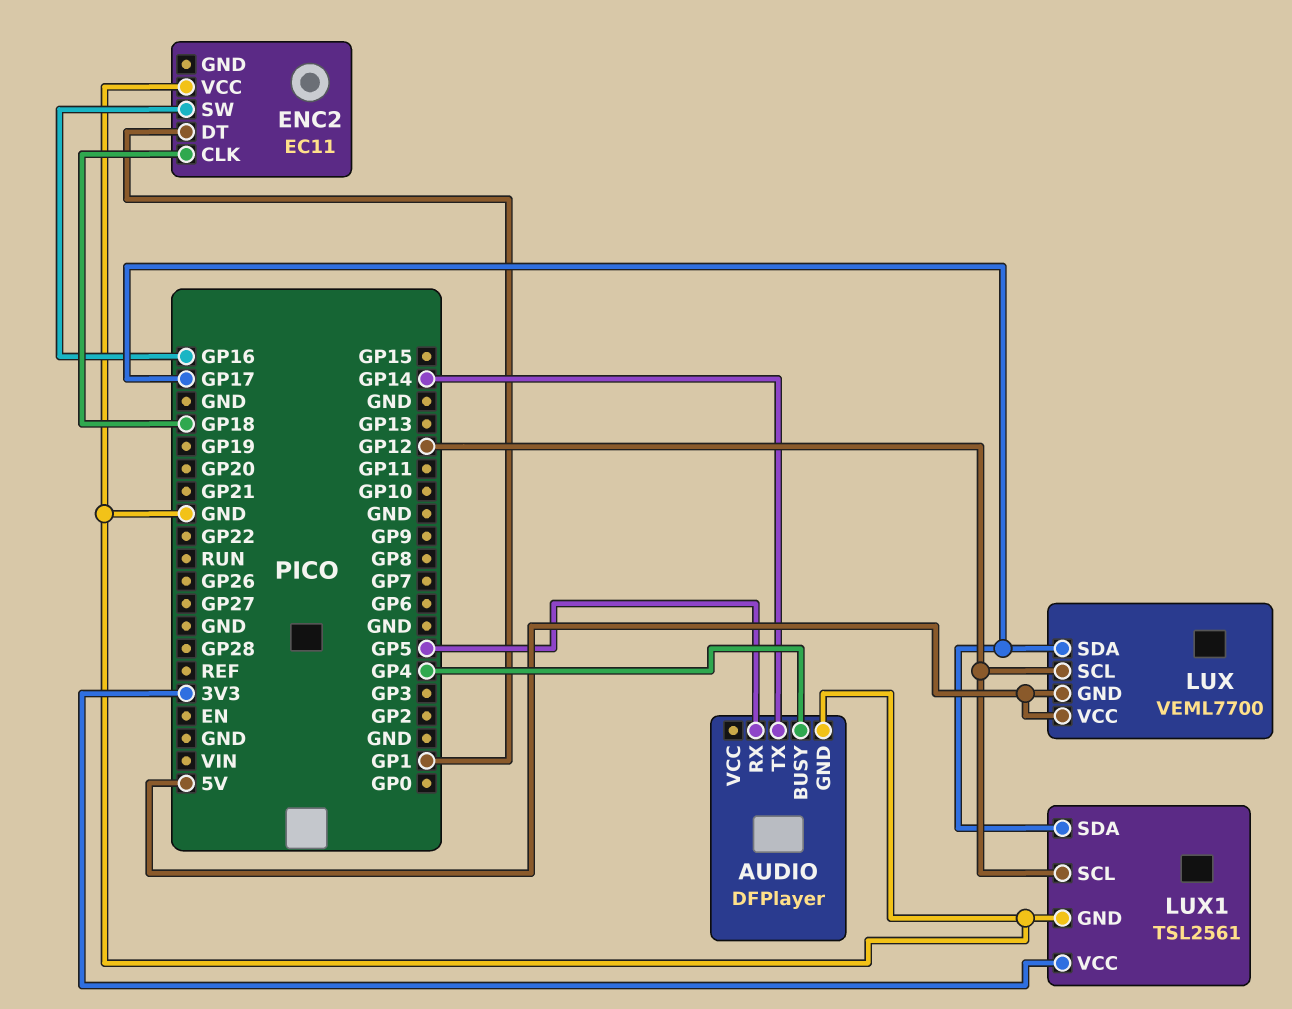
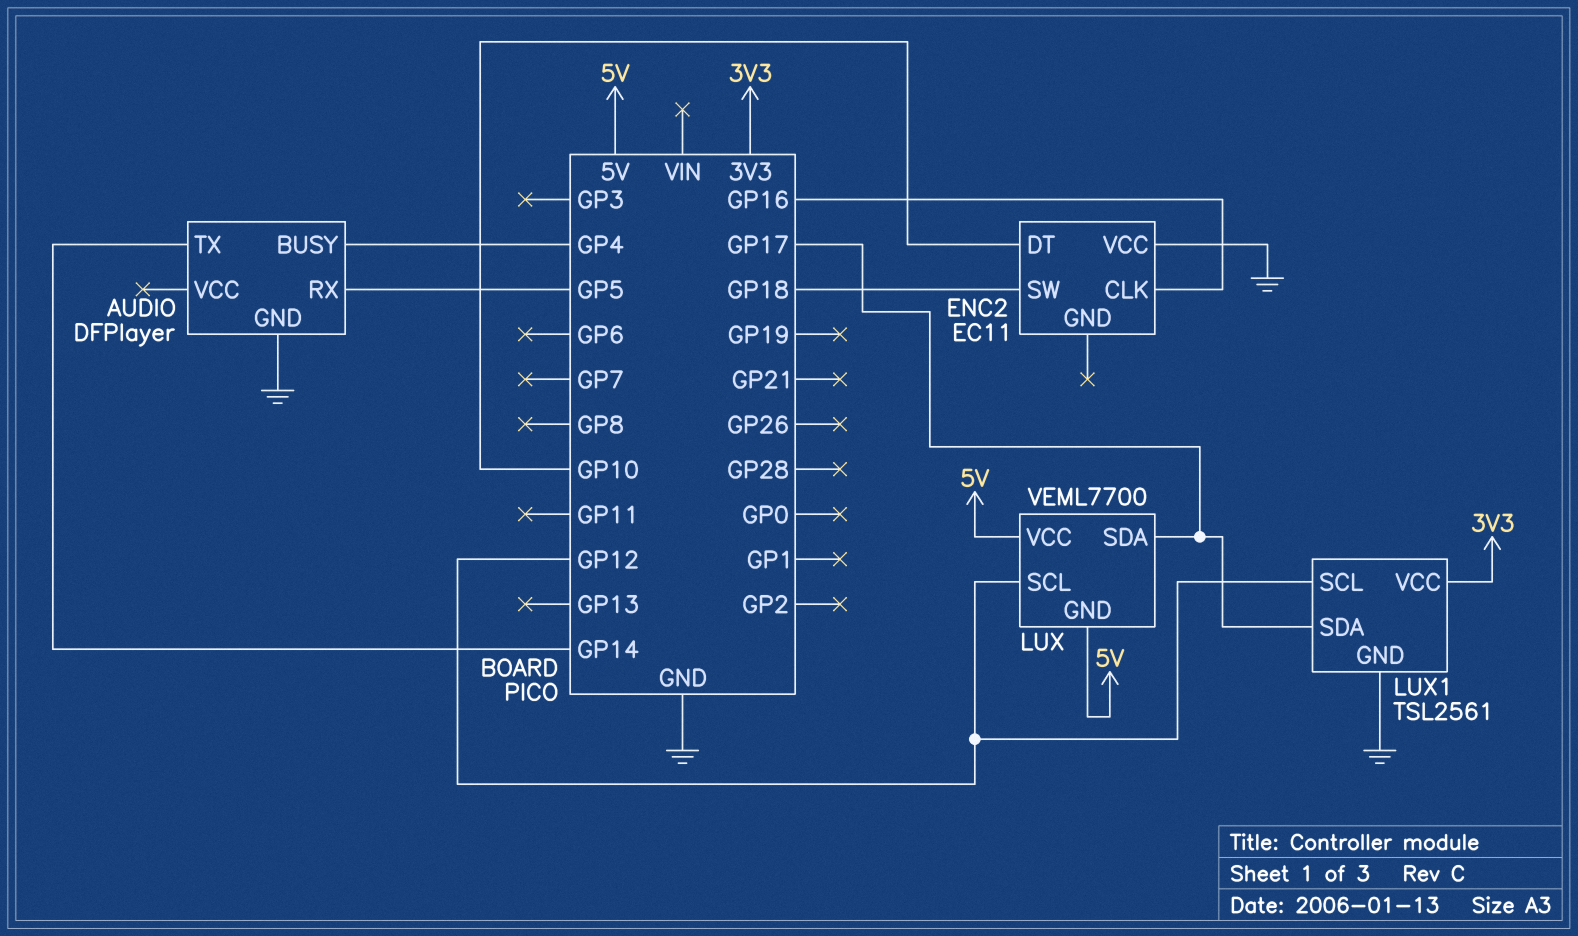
ENC2 pin CLK: GP18 -> GP16
ENC2 pin DT: GP1 -> GP10
ENC2 pin SW: GP16 -> GP18

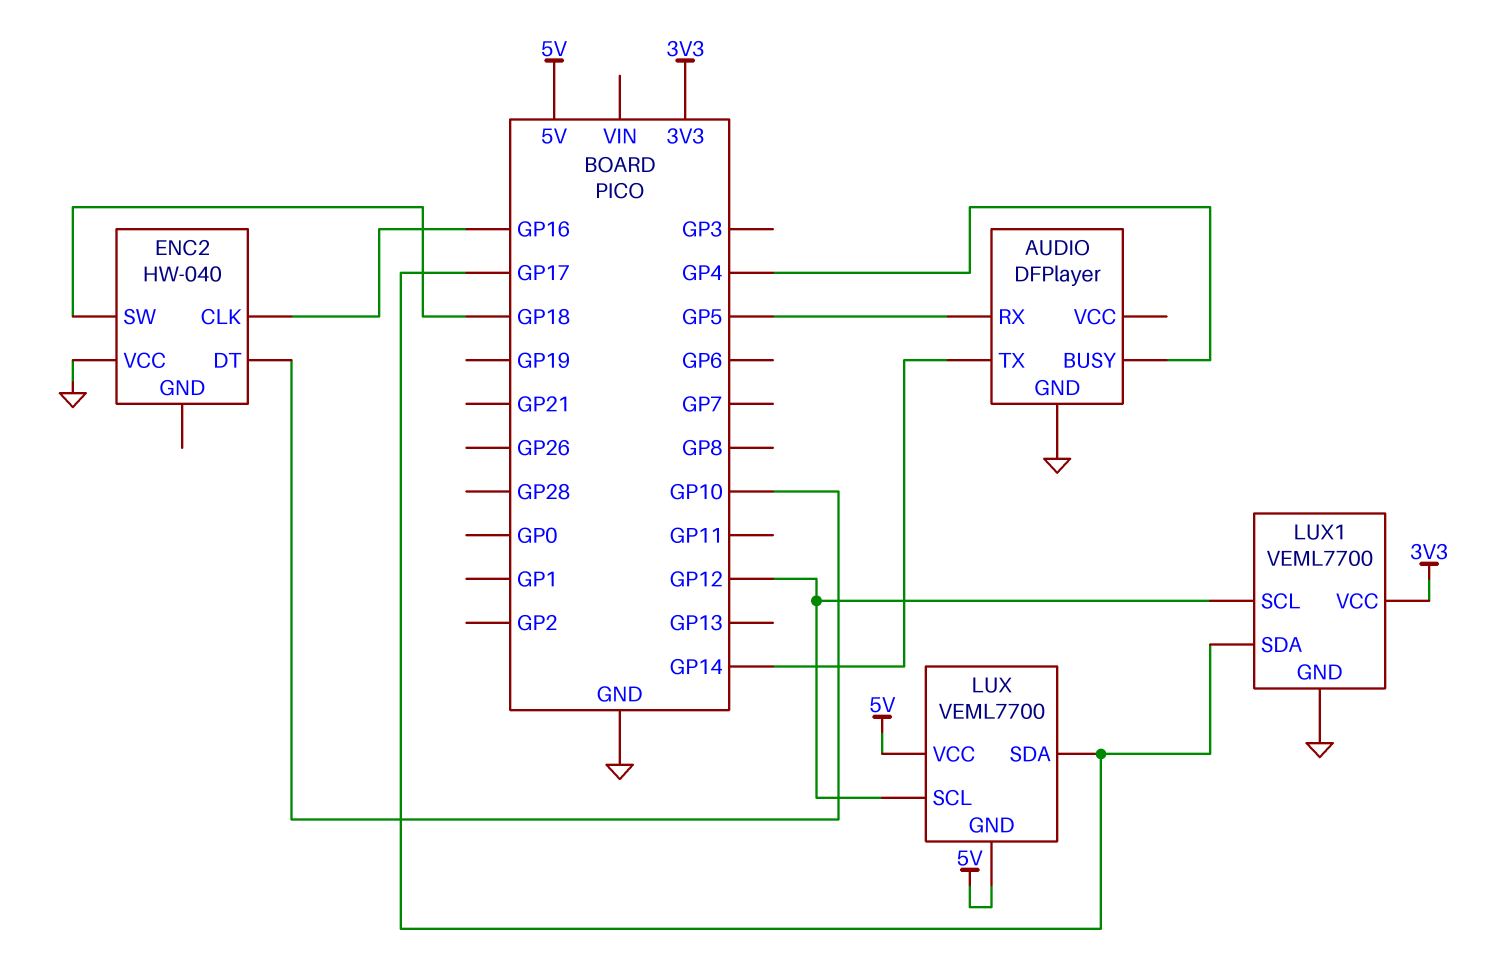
ENC2: EC11 -> HW-040
LUX1: TSL2561 -> VEML7700

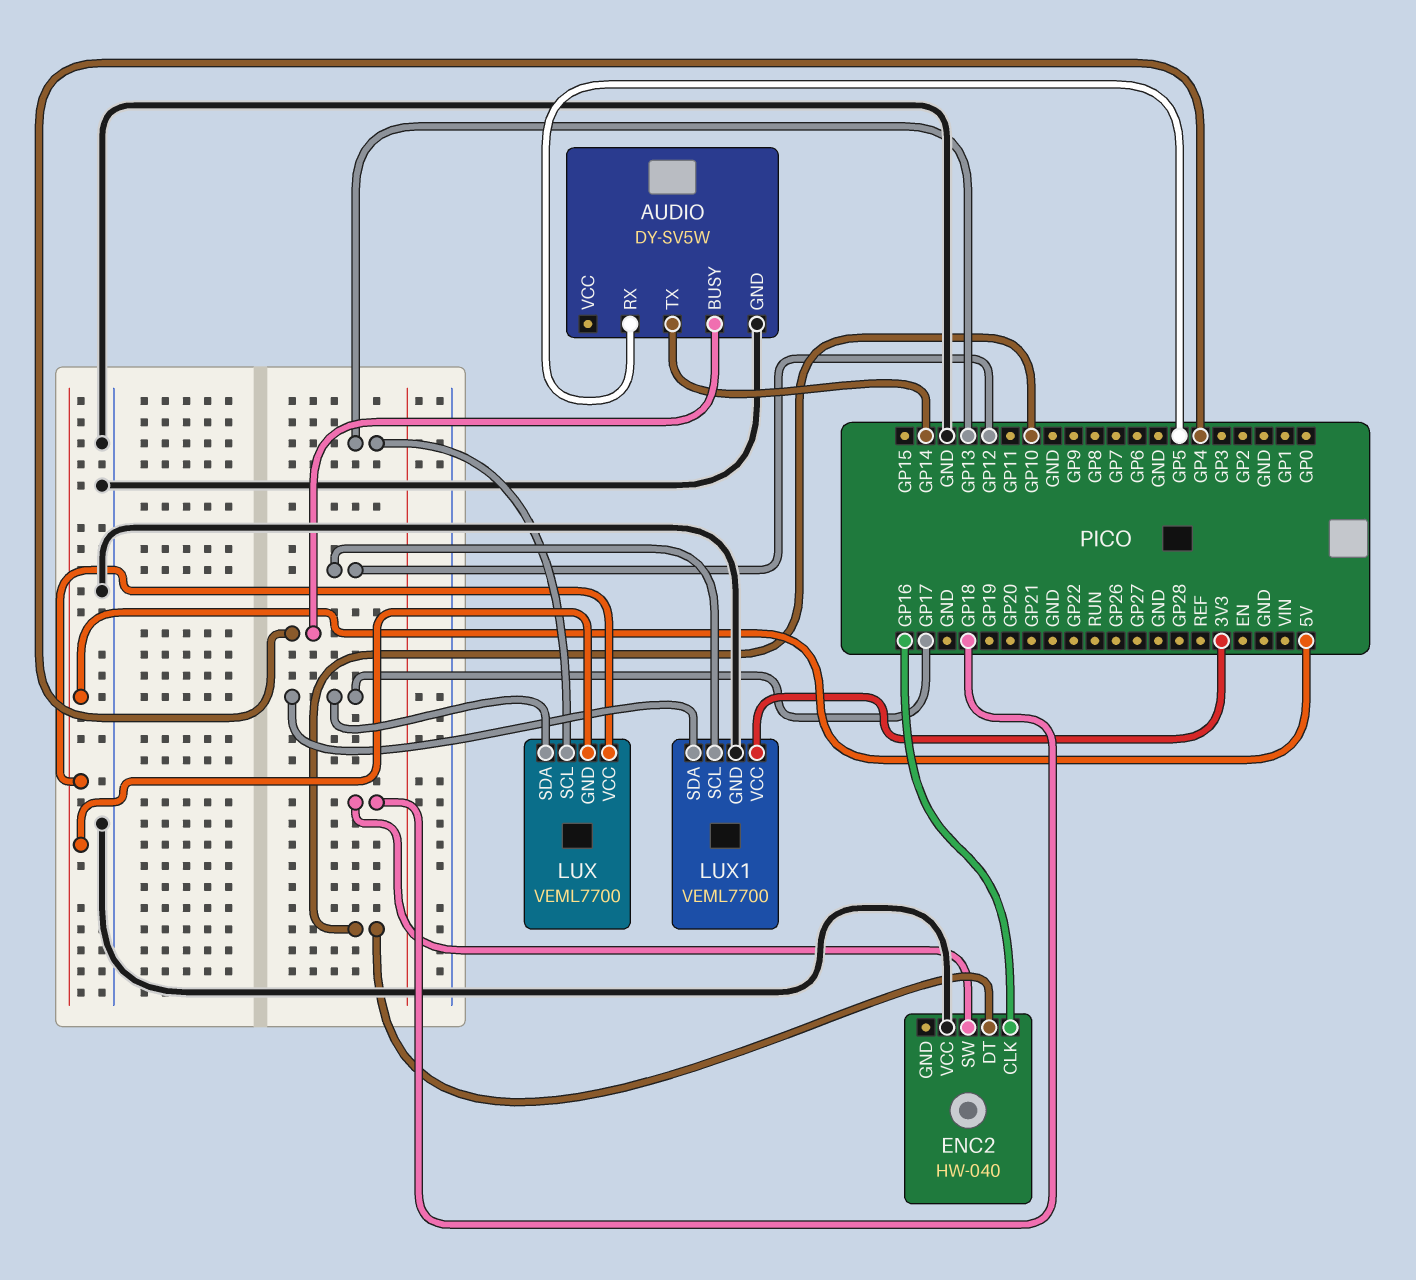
AUDIO: DFPlayer -> DY-SV5W
LUX pin SCL: GP12 -> GP13

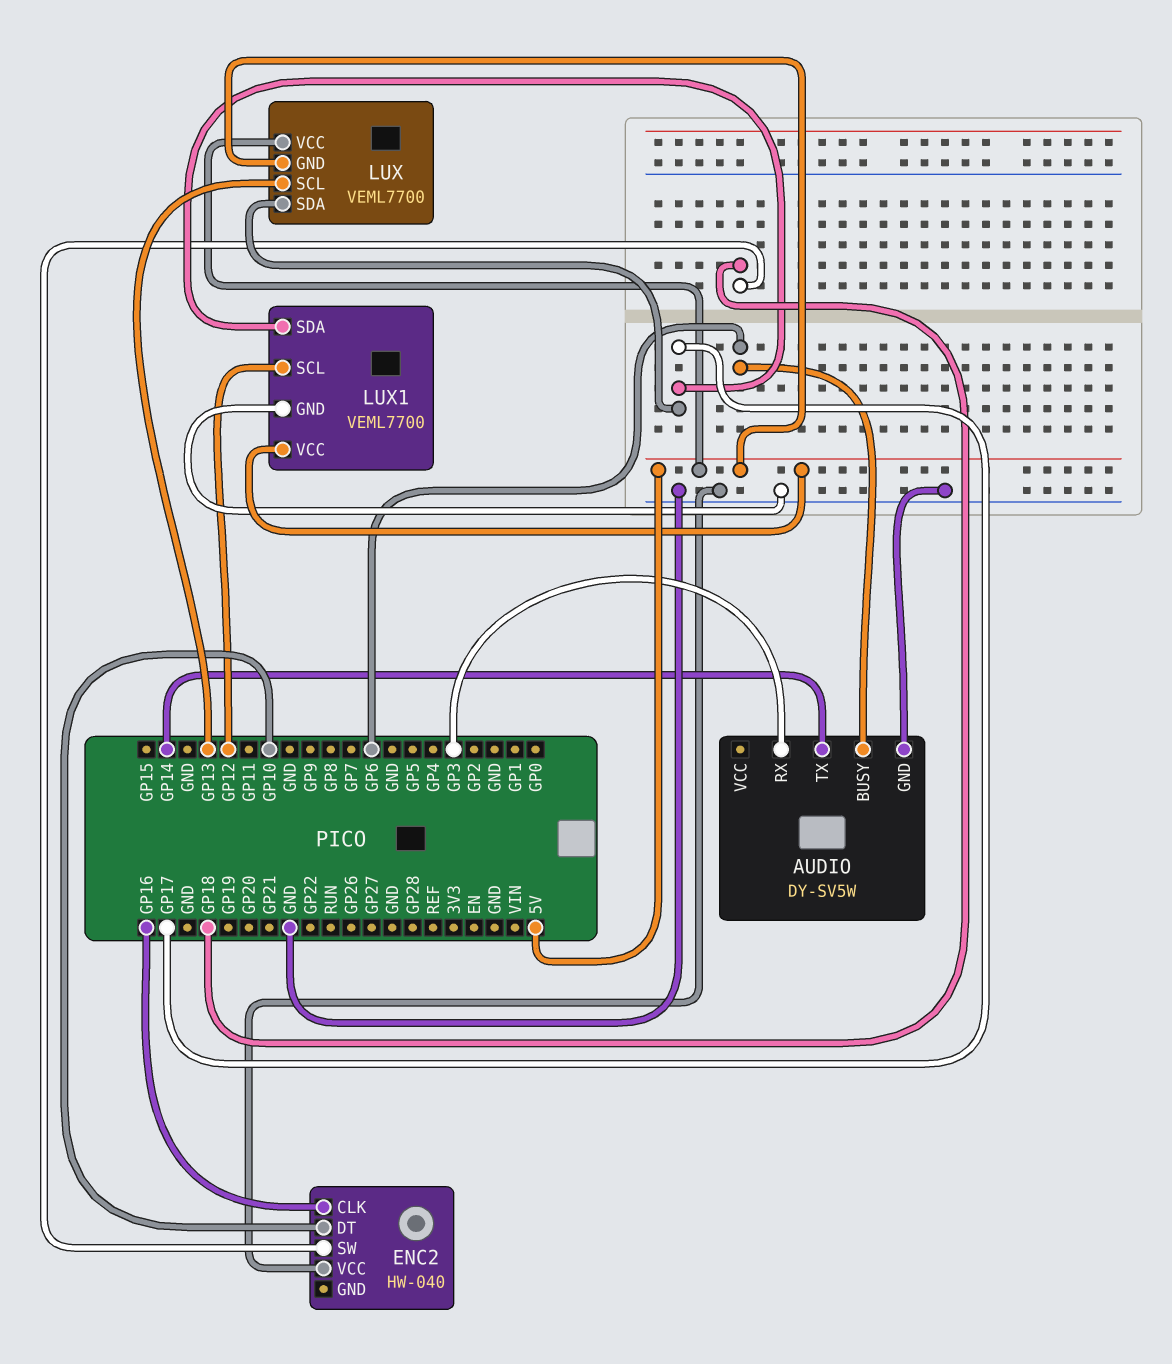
AUDIO pin BUSY: GP4 -> GP6
AUDIO pin RX: GP5 -> GP3
LUX1 pin VCC: 3V3 -> 5V

